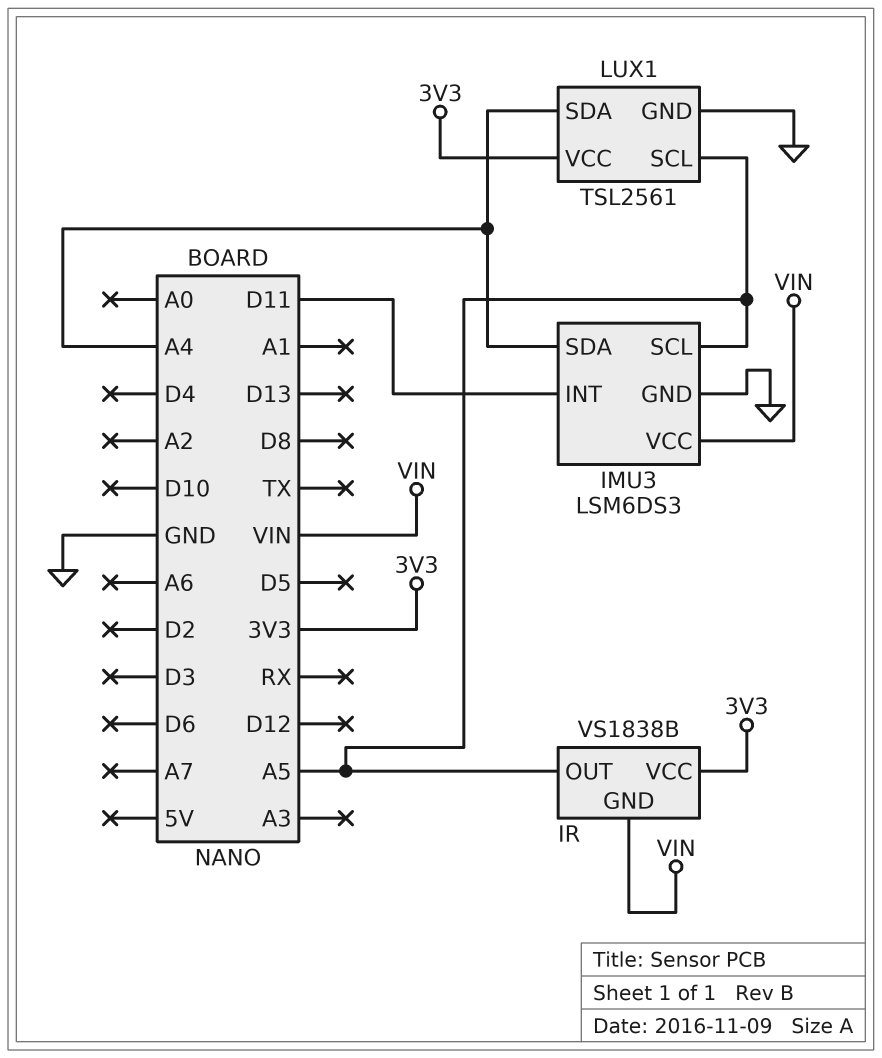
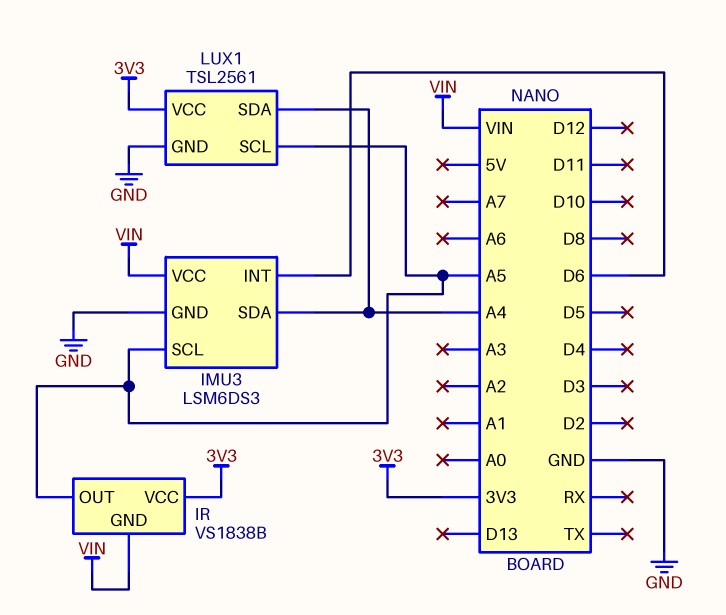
IMU3 pin INT: D11 -> D6

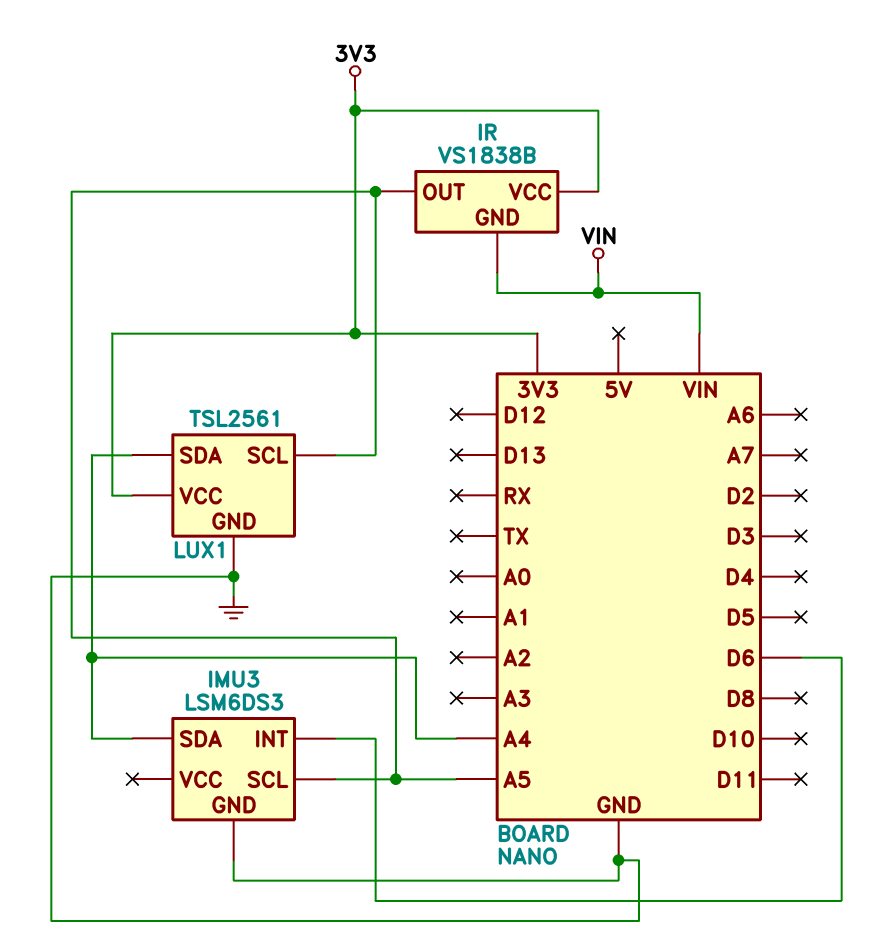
IMU3 pin VCC: VIN -> none

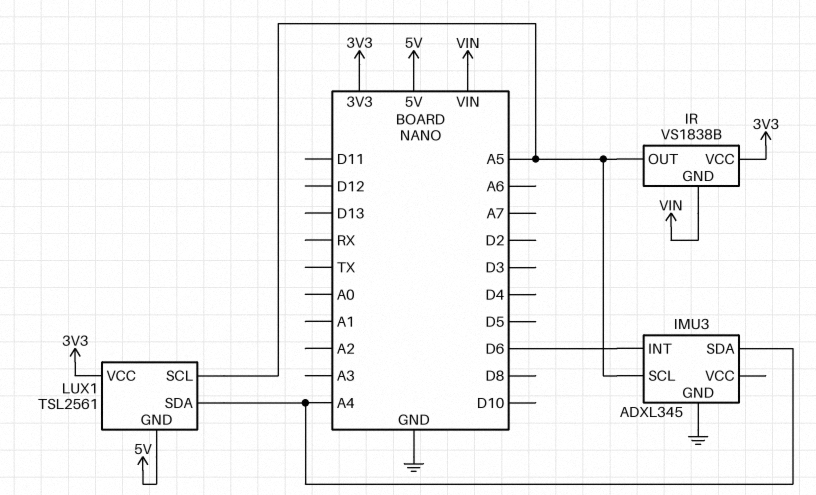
IMU3: LSM6DS3 -> ADXL345
LUX1 pin GND: GND -> 5V

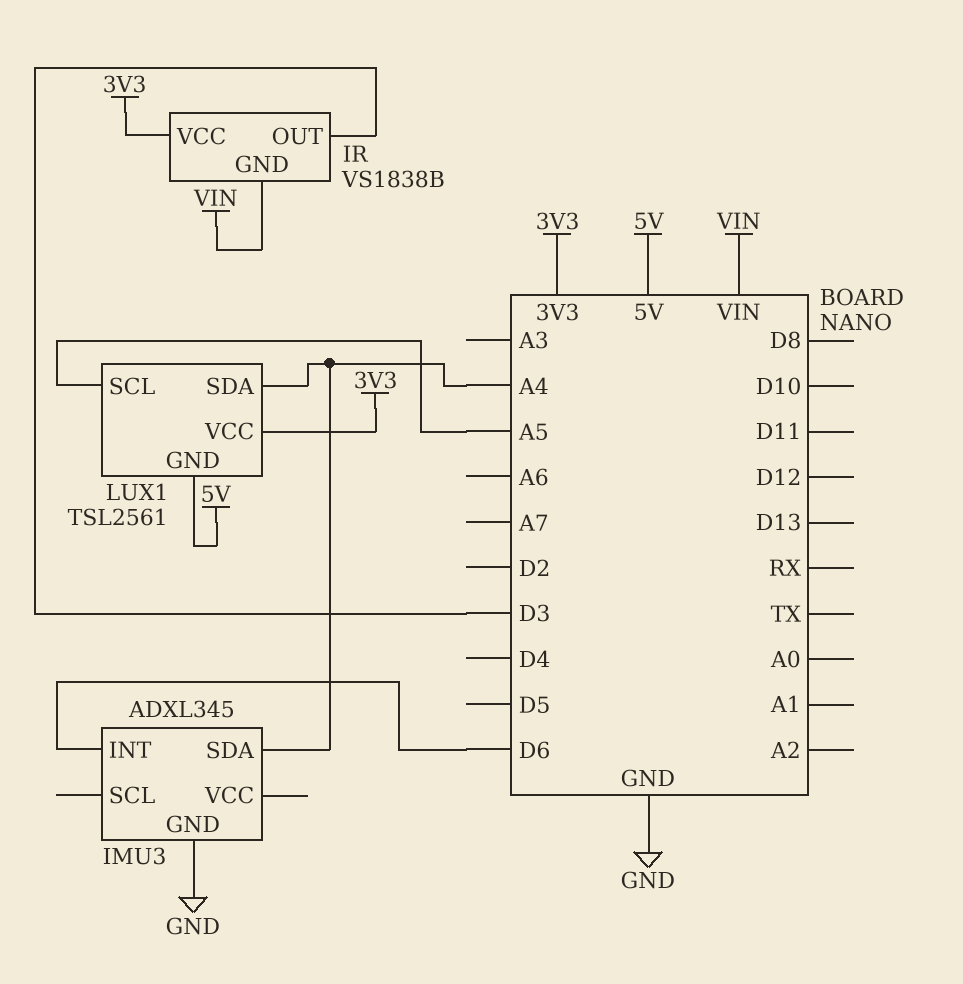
IMU3 pin SCL: A5 -> none
IR pin OUT: A5 -> D3

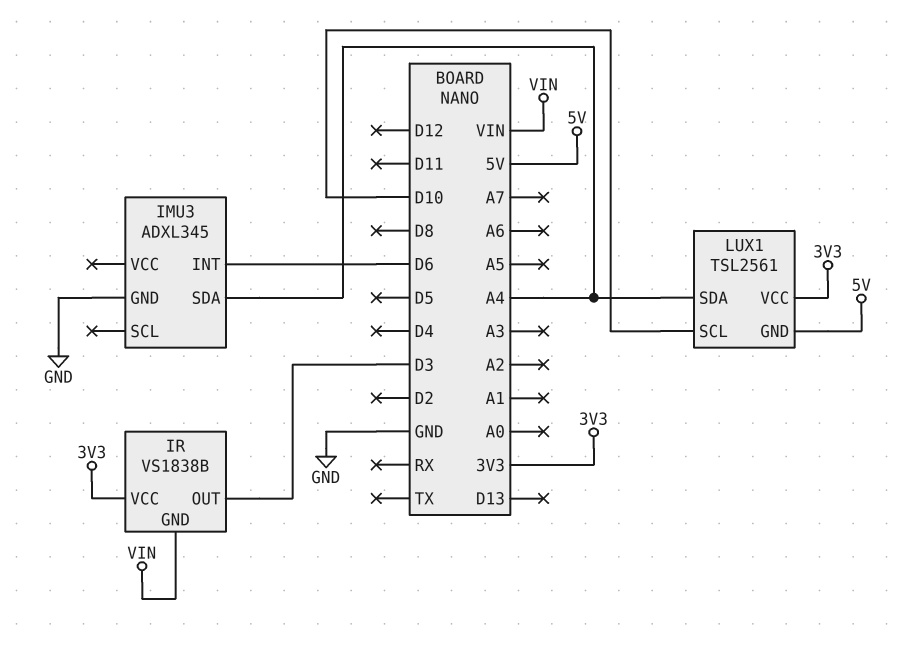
LUX1 pin SCL: A5 -> D10

